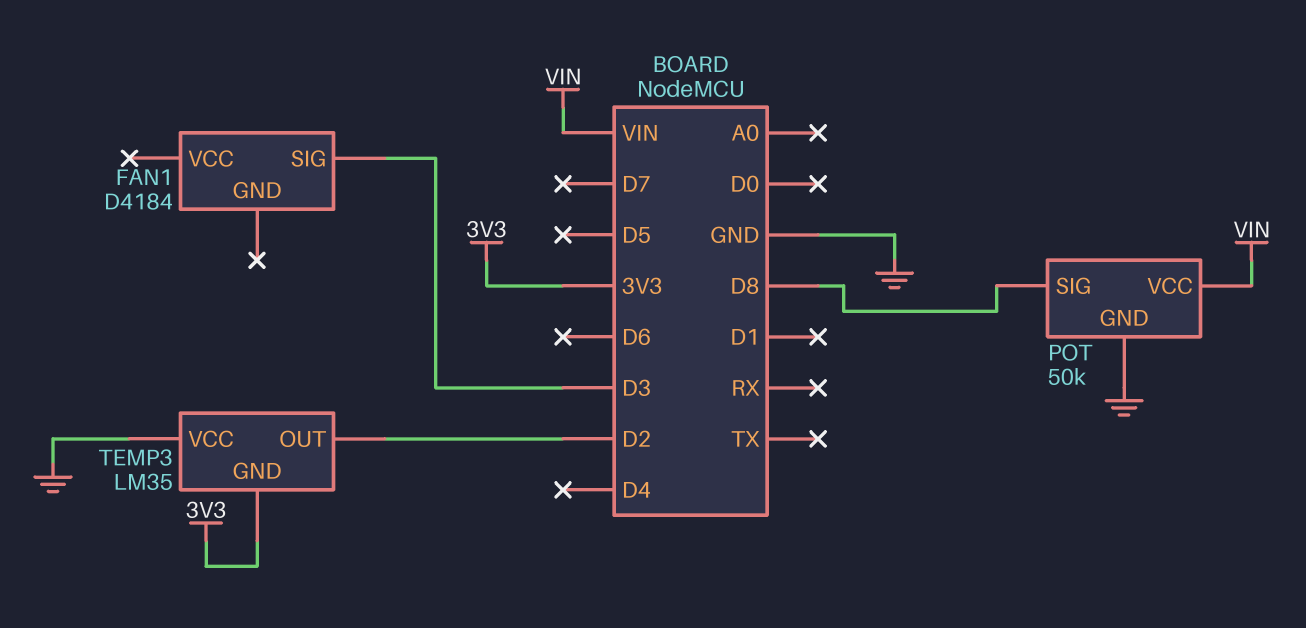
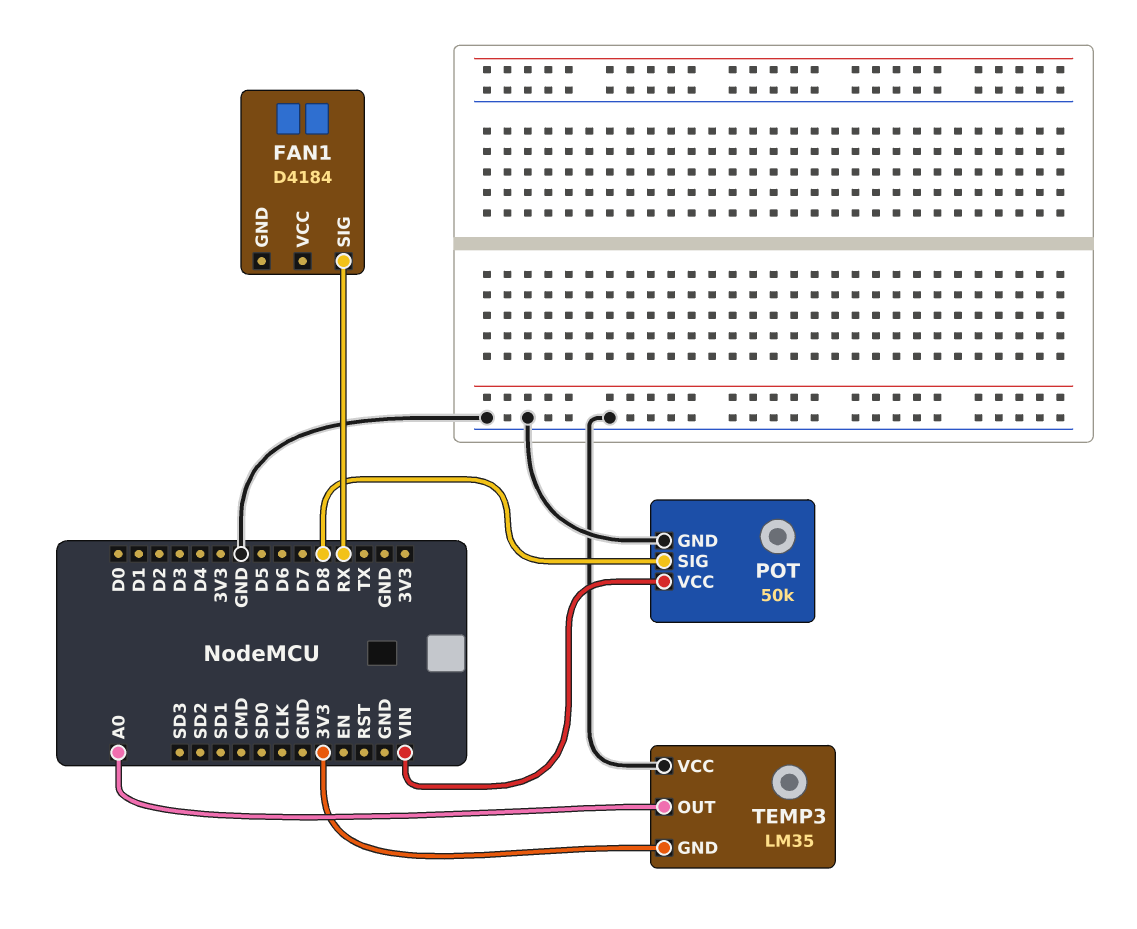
FAN1 pin SIG: D3 -> RX
TEMP3 pin OUT: D2 -> A0

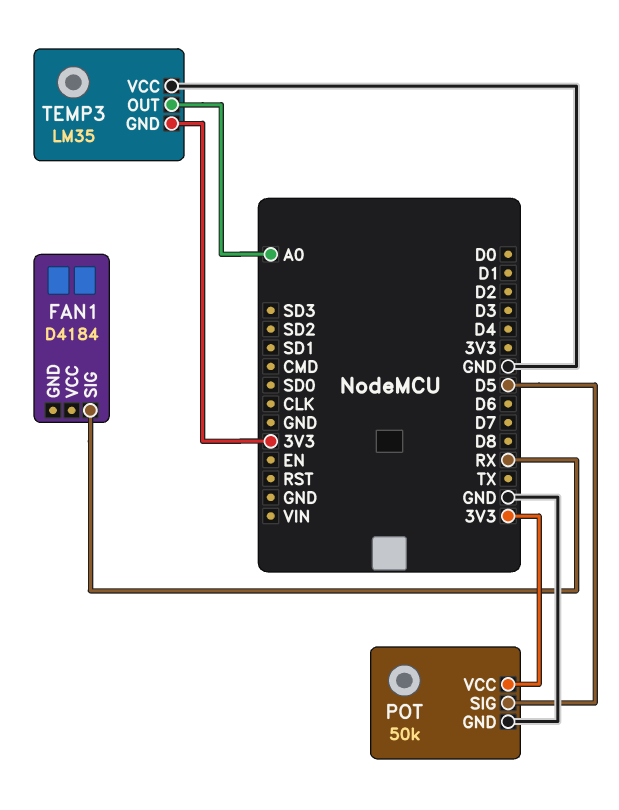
POT pin SIG: D8 -> D5
POT pin VCC: VIN -> 3V3

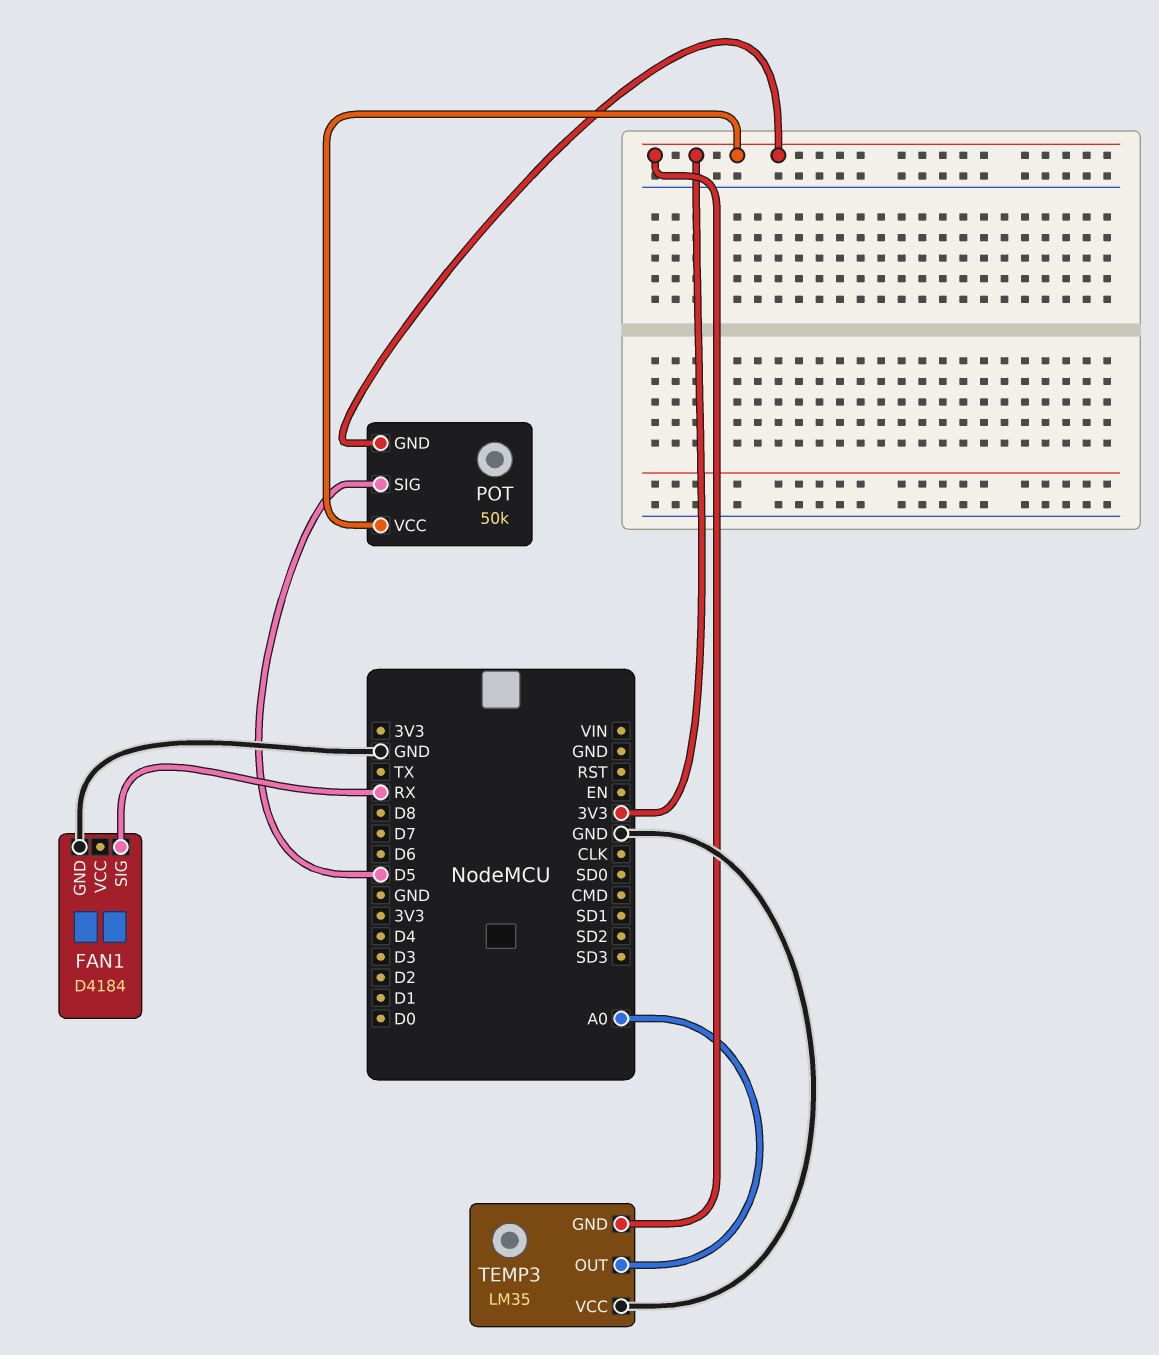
FAN1 pin GND: none -> GND
POT pin GND: GND -> 3V3

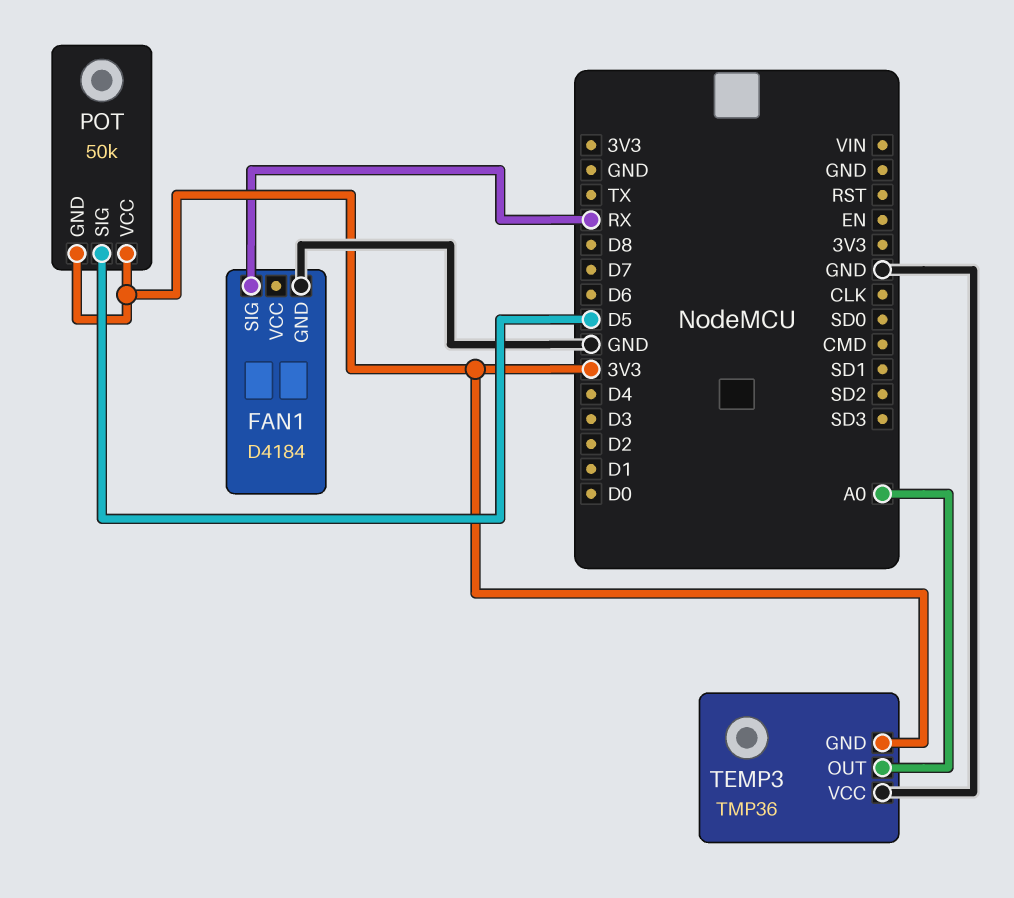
TEMP3: LM35 -> TMP36

